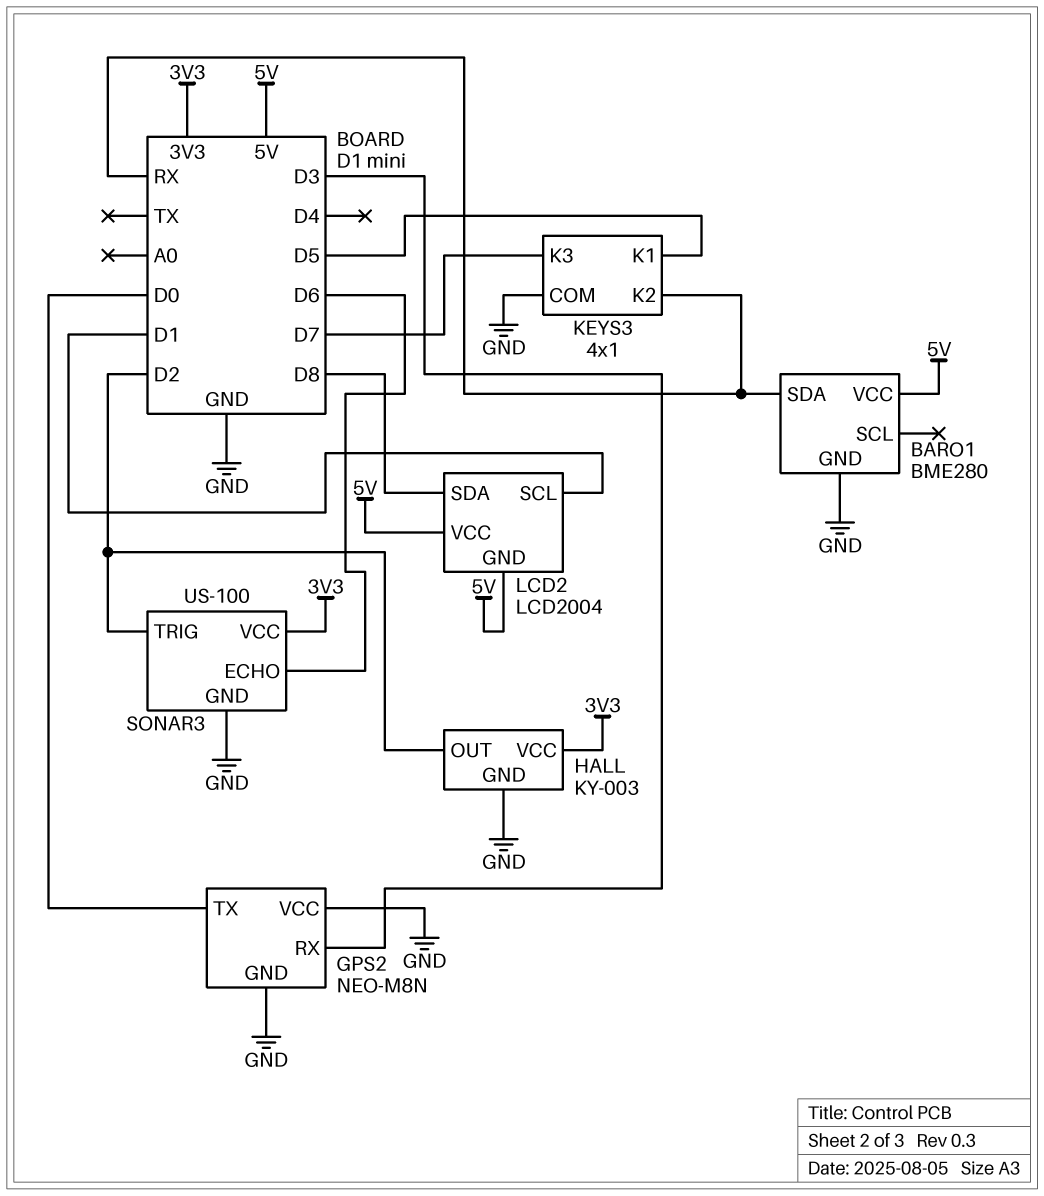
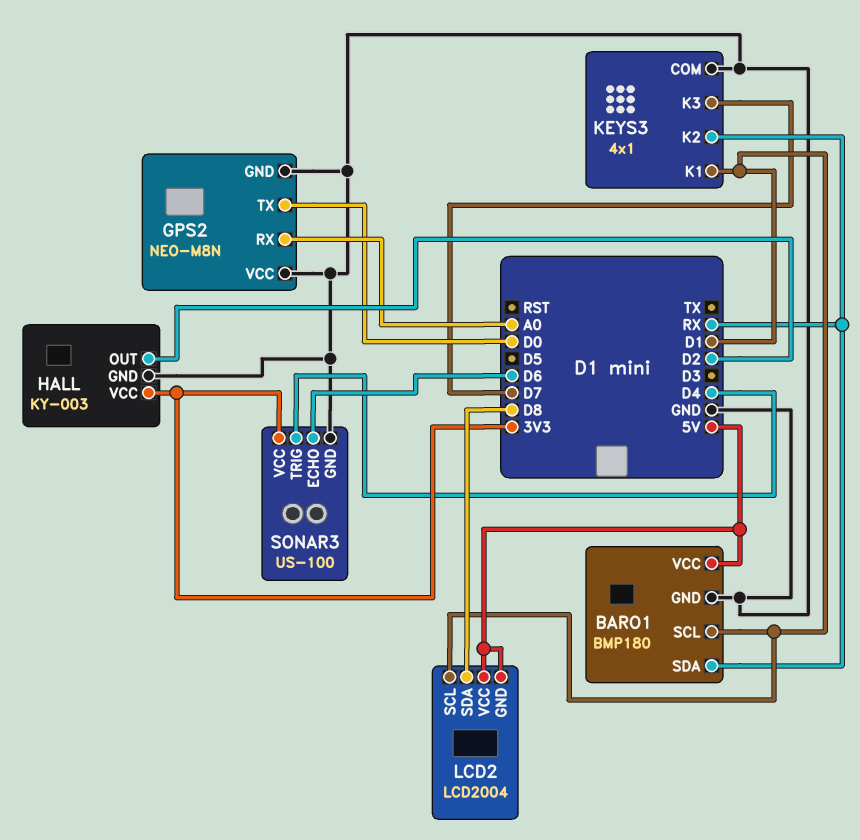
BARO1: BME280 -> BMP180
BARO1 pin SCL: none -> D1
GPS2 pin RX: D3 -> A0
KEYS3 pin K1: D5 -> D1
SONAR3 pin TRIG: D2 -> D4

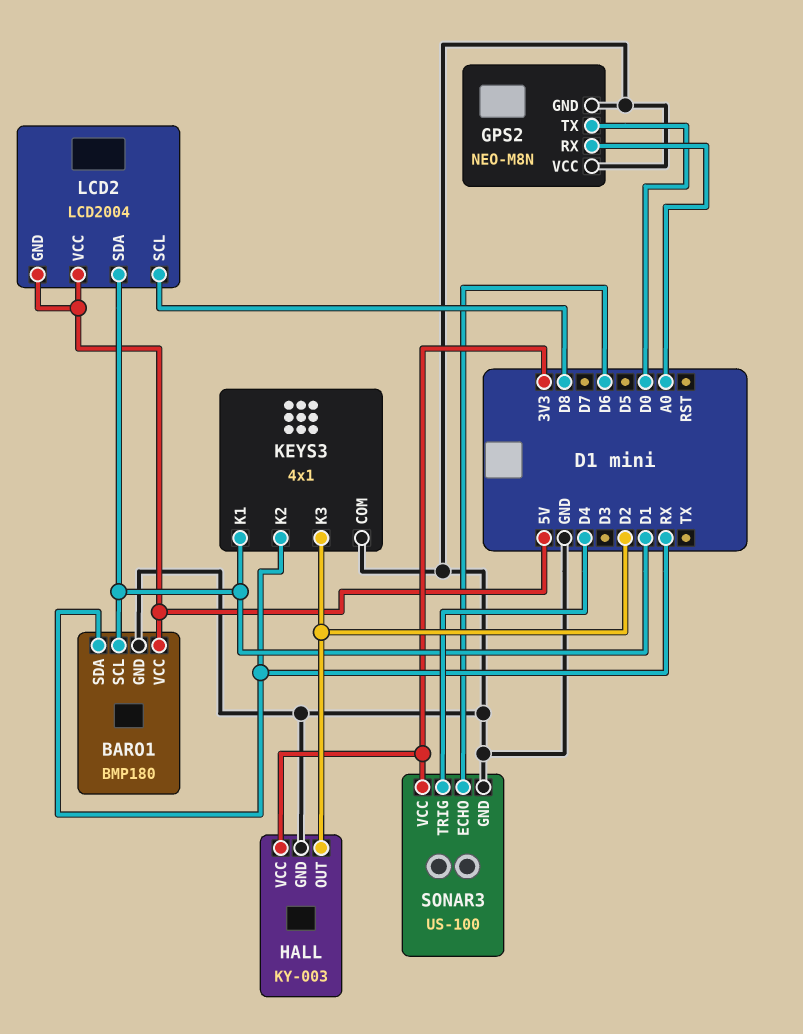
KEYS3 pin K3: D7 -> D2
LCD2 pin SCL: D1 -> D8
LCD2 pin SDA: D8 -> D1

